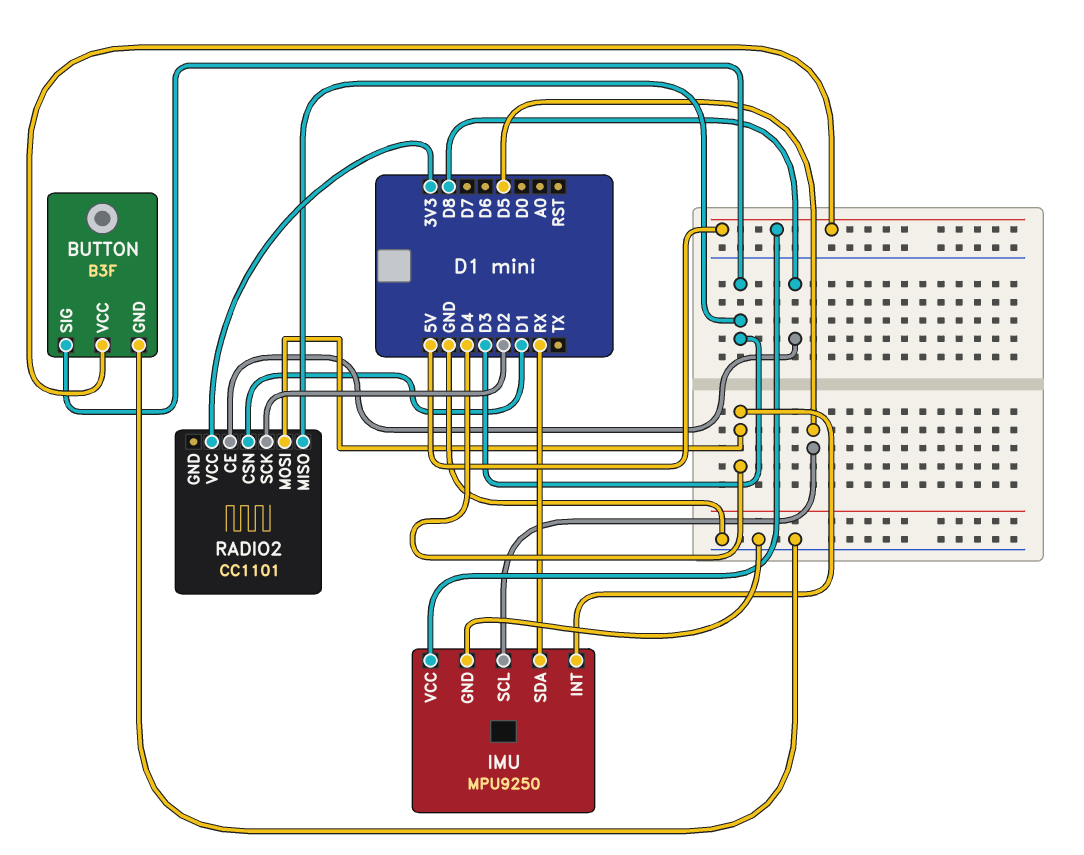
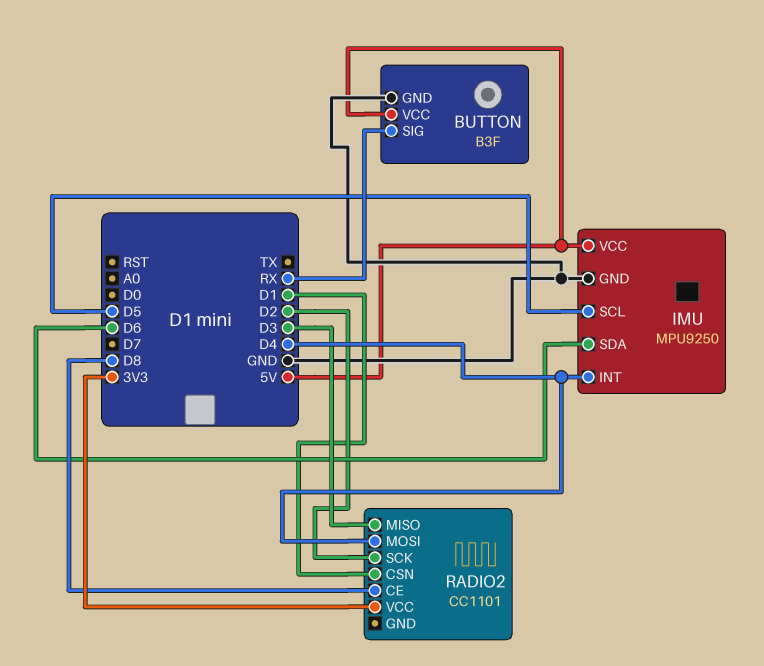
BUTTON pin SIG: D3 -> RX
IMU pin SDA: RX -> D6

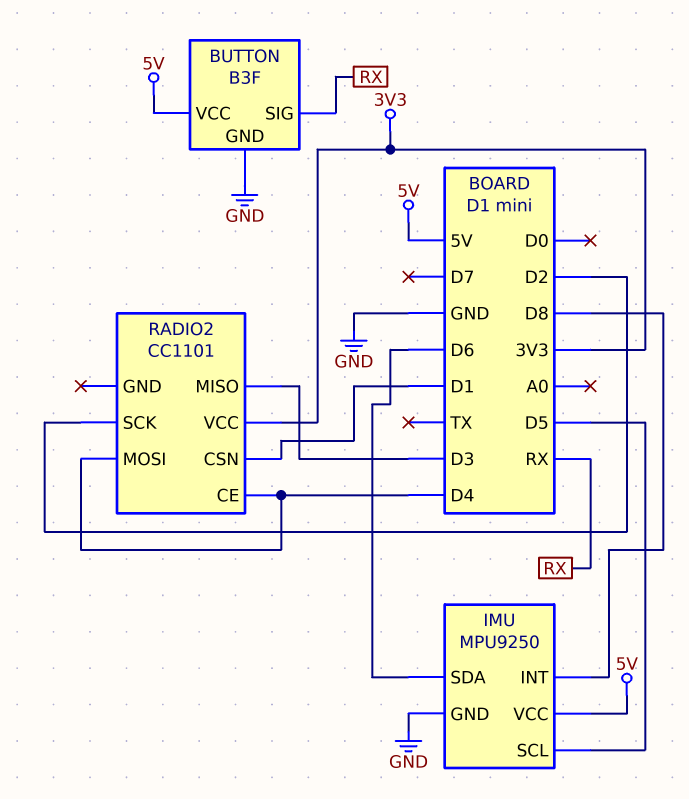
IMU pin INT: D4 -> D8
RADIO2 pin CE: D8 -> D4

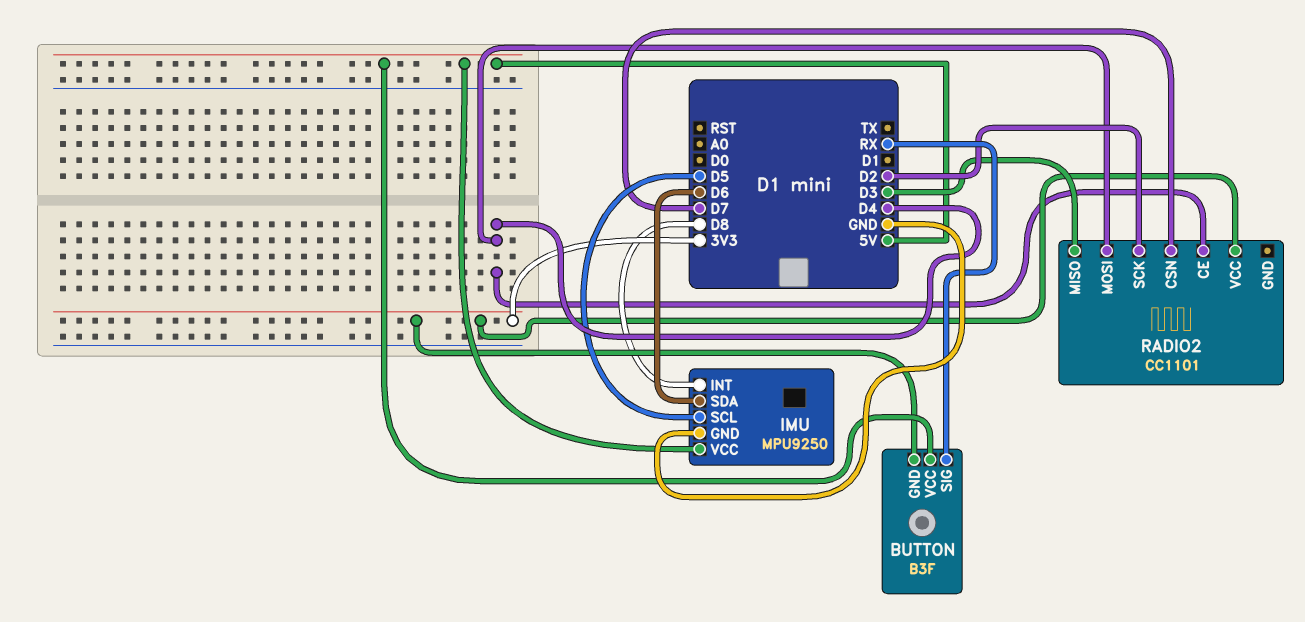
BUTTON pin GND: GND -> 3V3
RADIO2 pin CSN: D1 -> D7

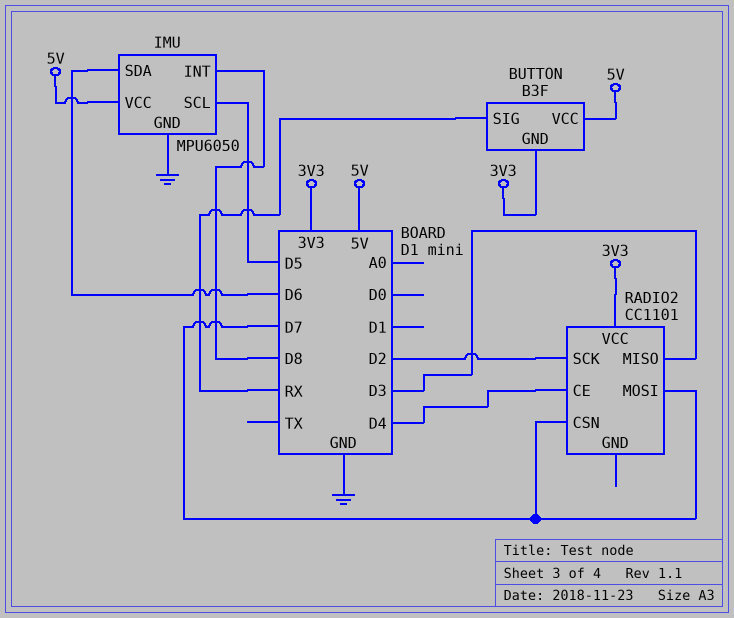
IMU: MPU9250 -> MPU6050
RADIO2 pin MOSI: D4 -> D7

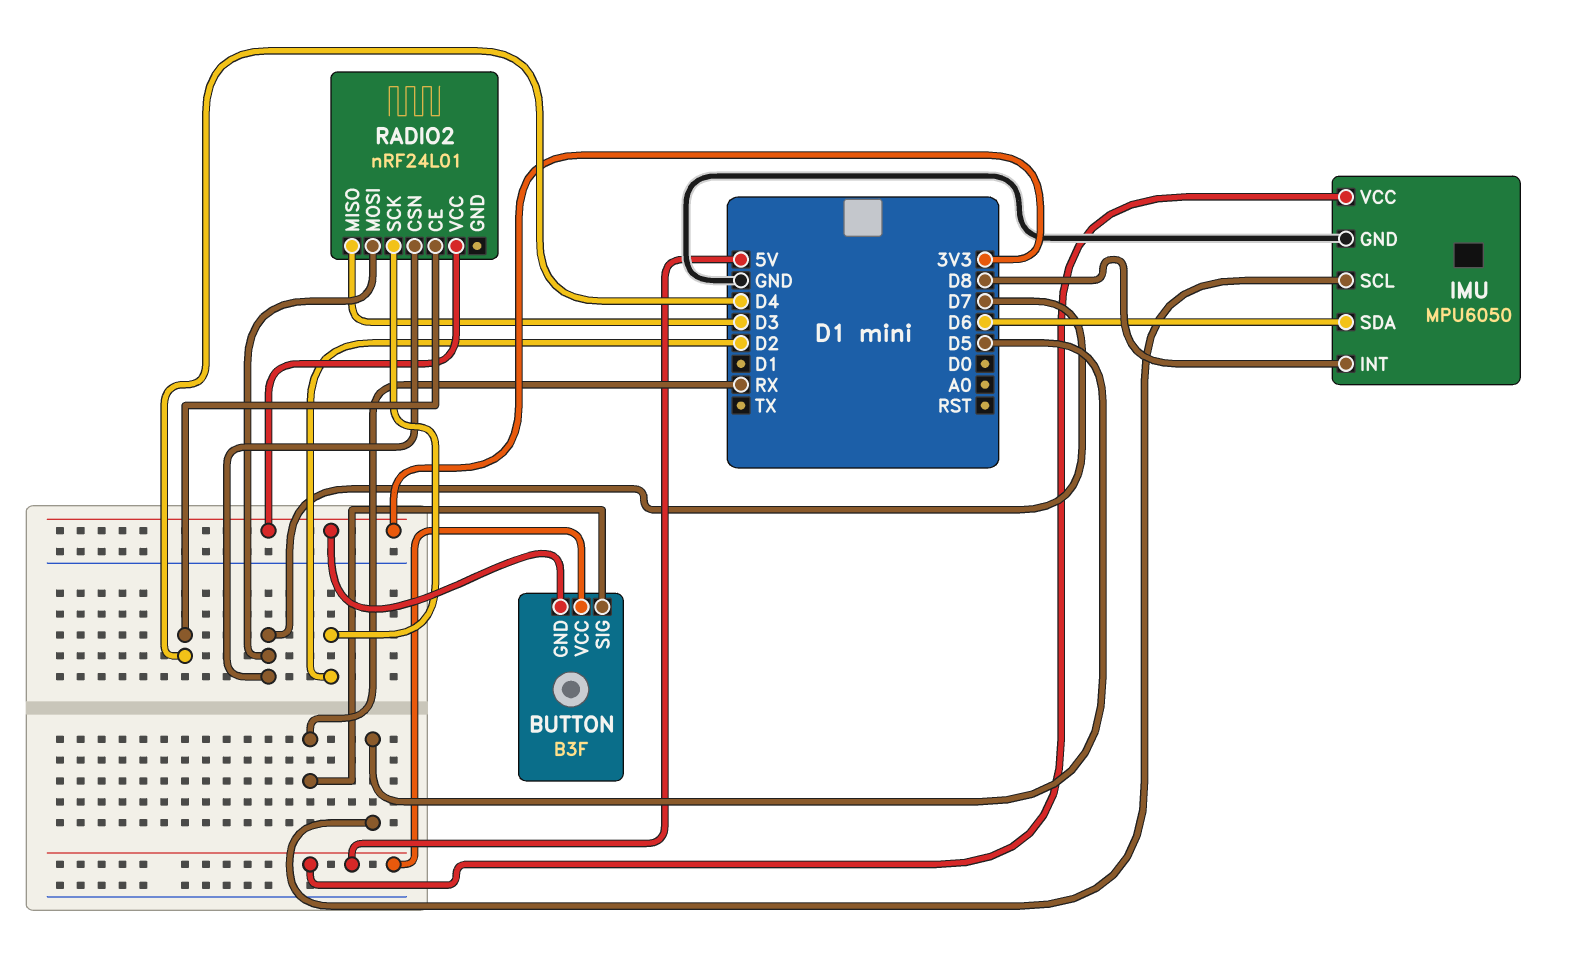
RADIO2: CC1101 -> nRF24L01

